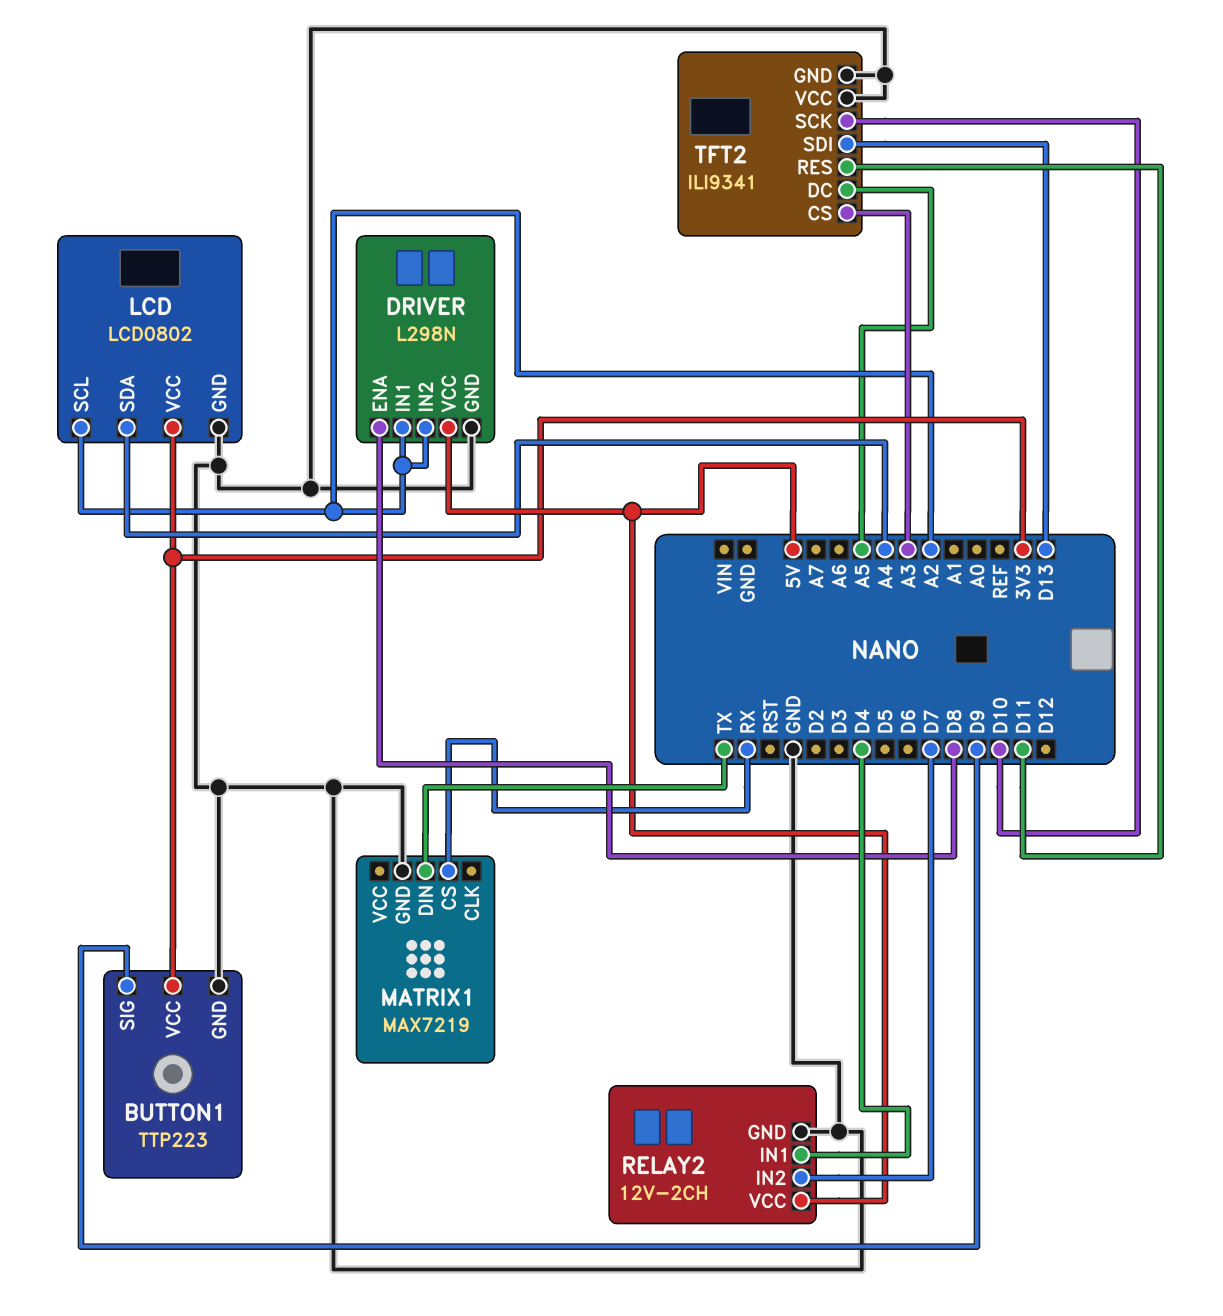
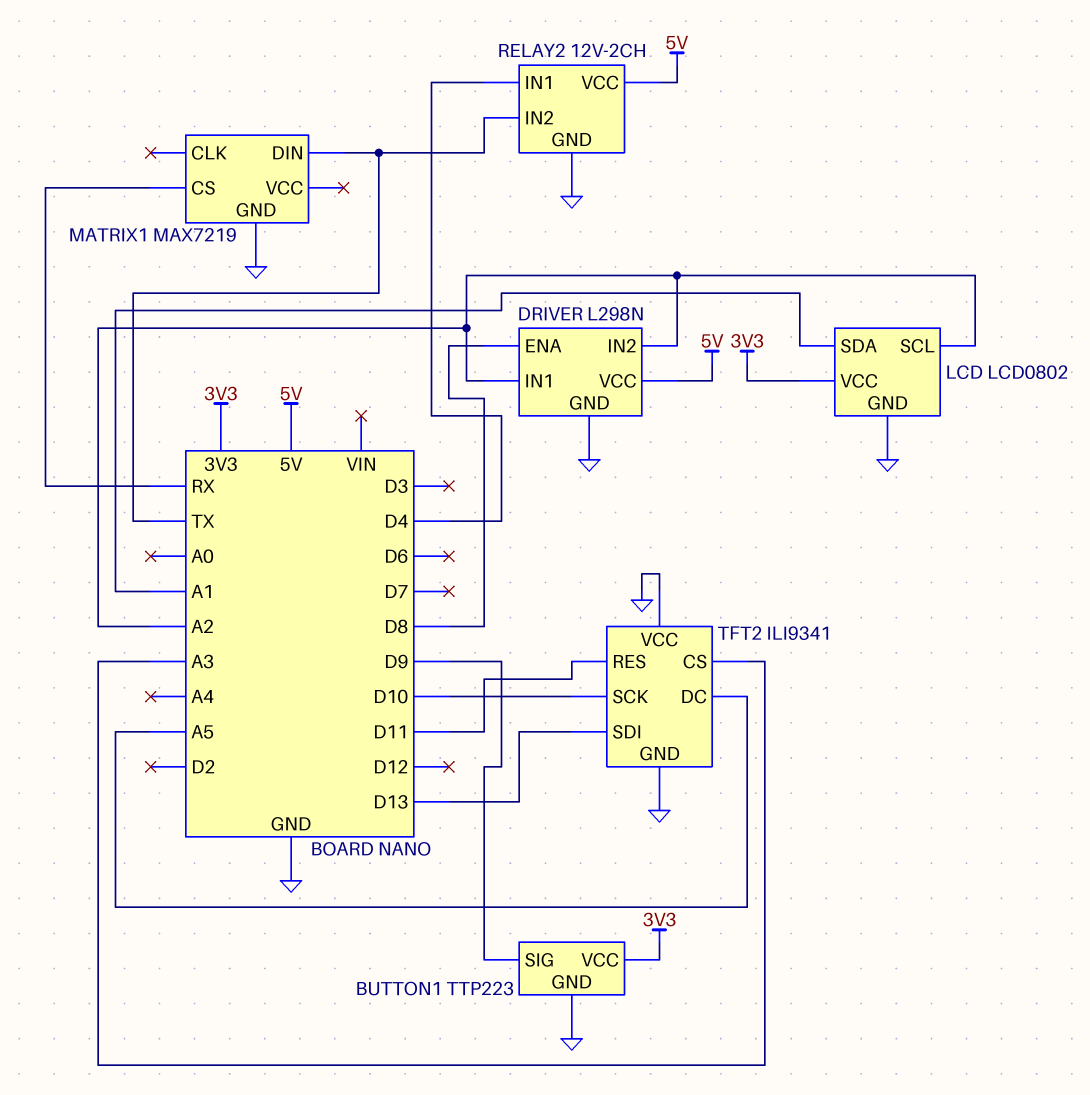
LCD pin SDA: A4 -> A1
RELAY2 pin IN2: D7 -> TX

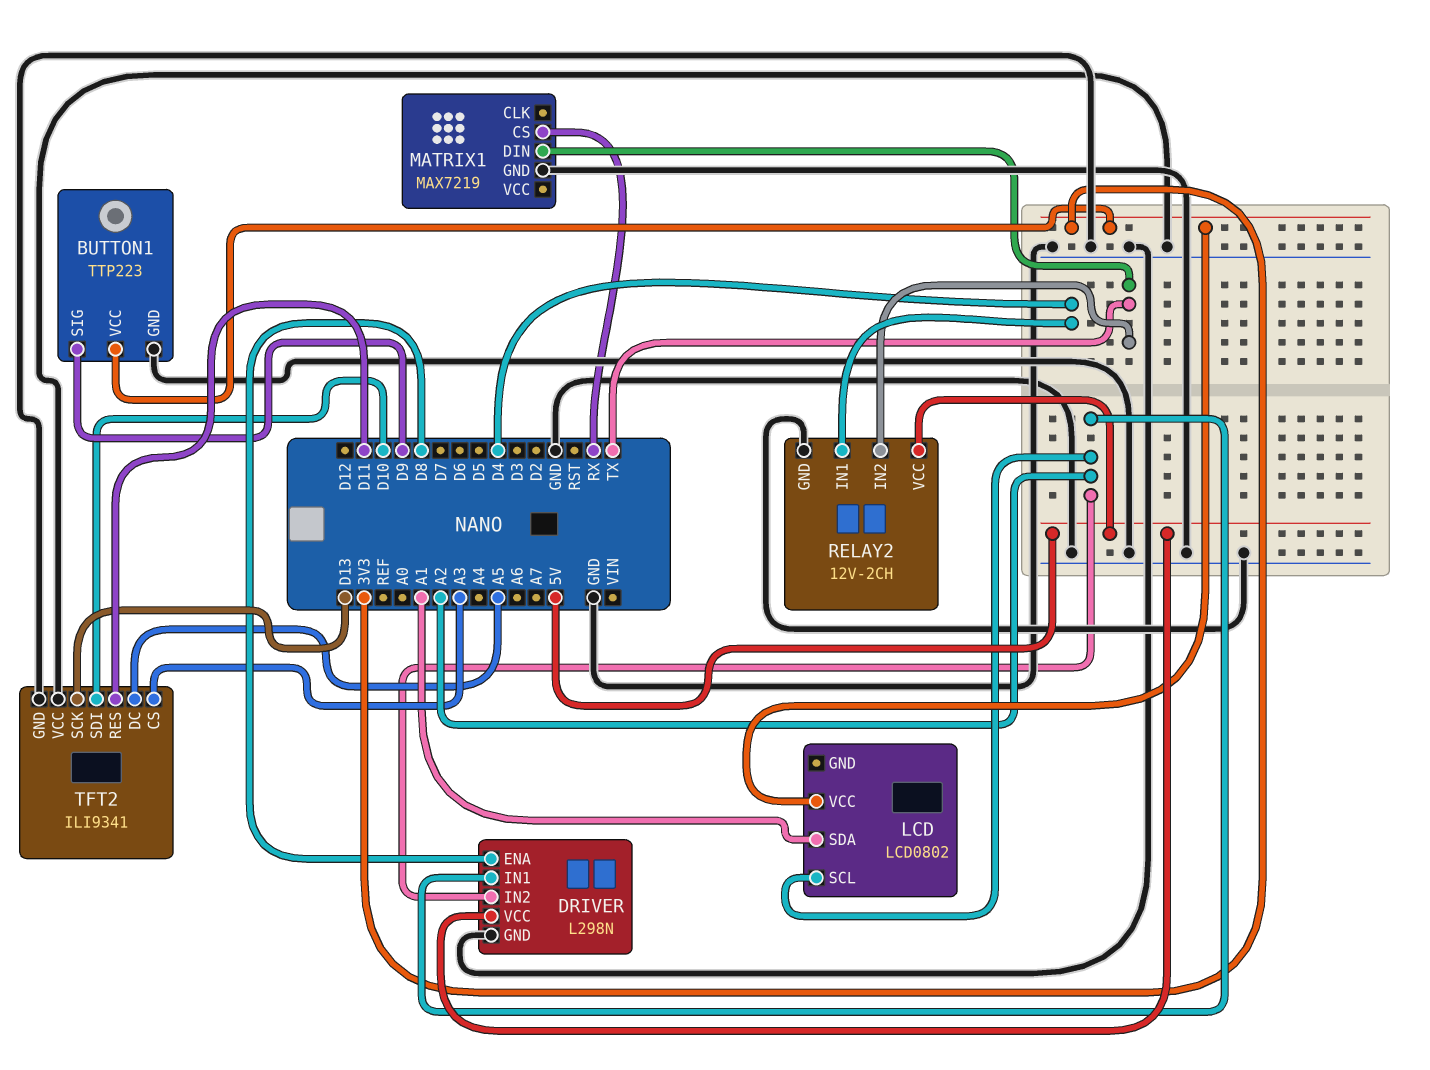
LCD pin GND: GND -> none
TFT2 pin SCK: D10 -> D13
TFT2 pin SDI: D13 -> D10

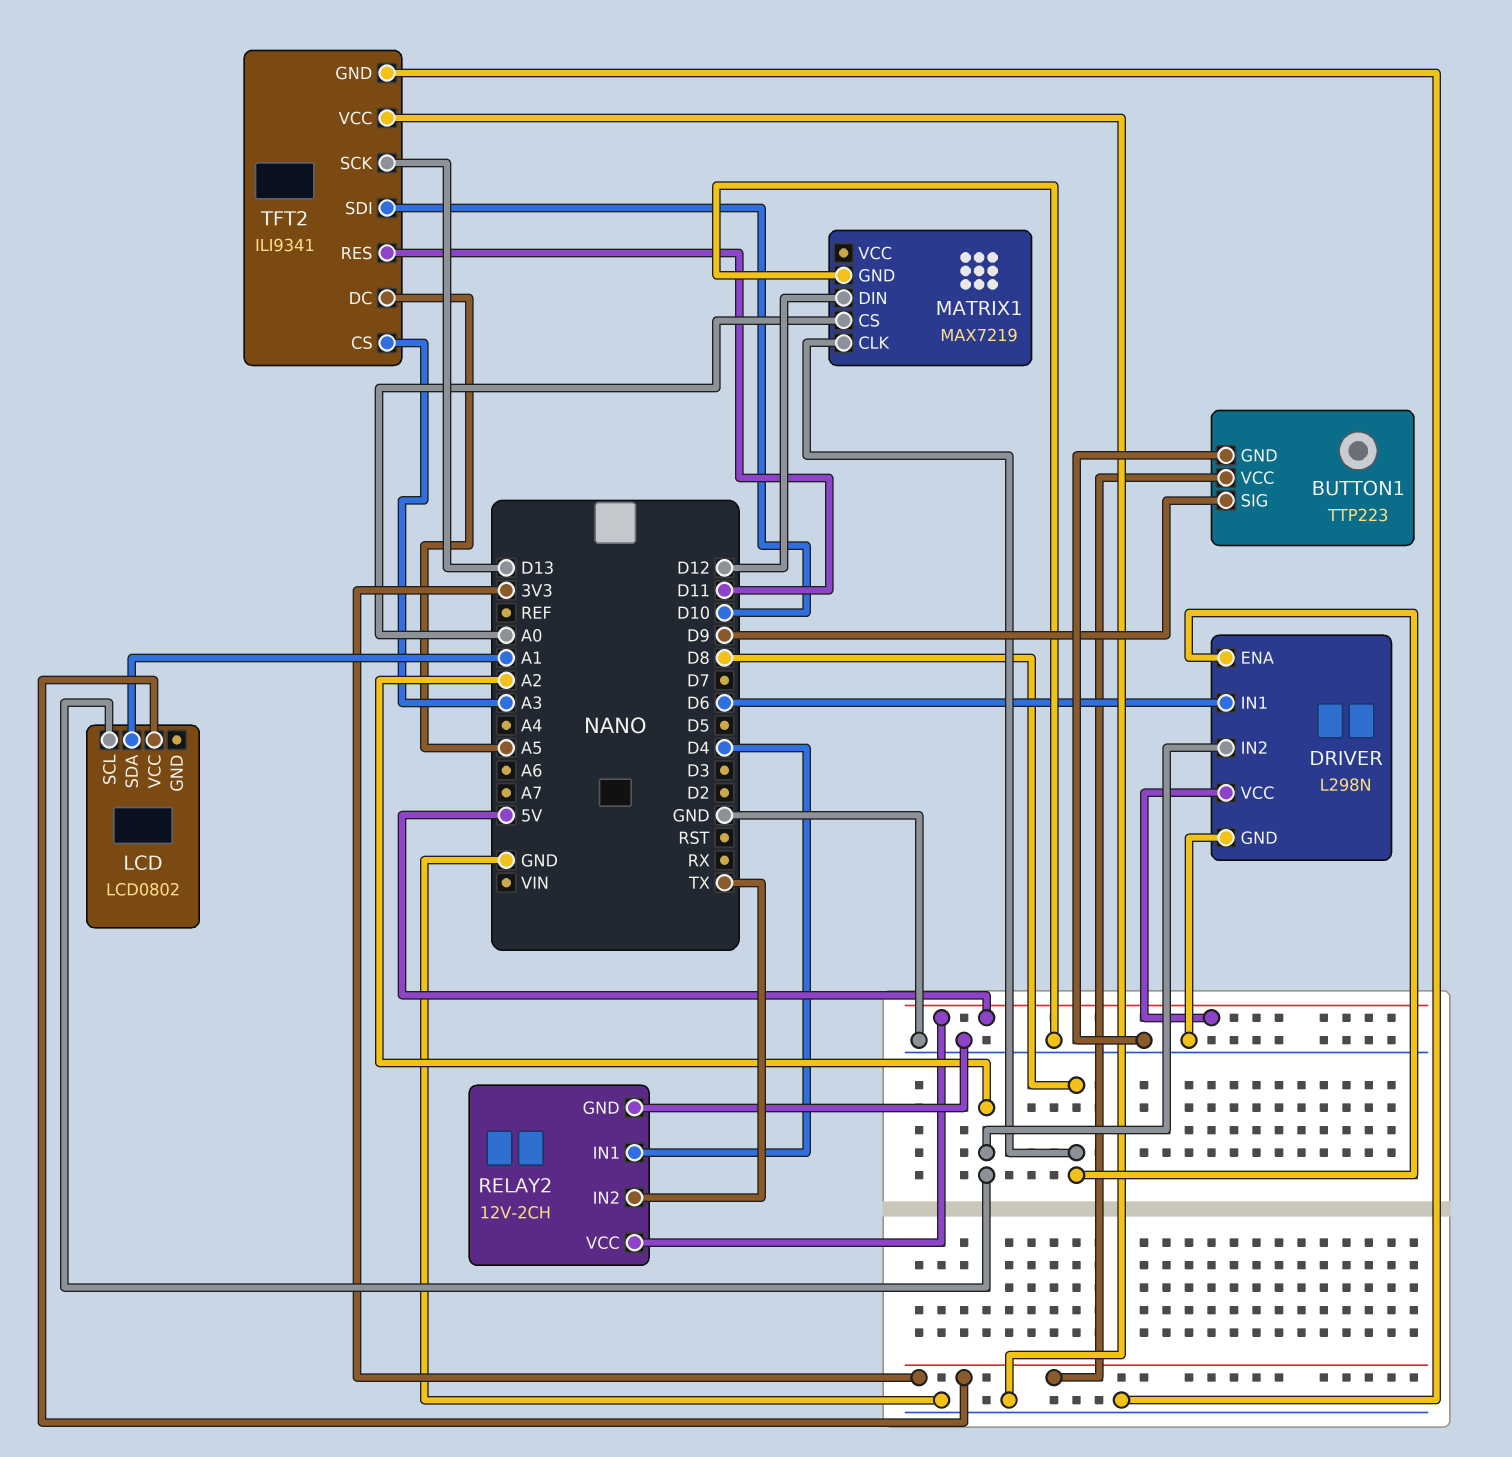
DRIVER pin IN1: A2 -> D6
MATRIX1 pin CLK: none -> D8
MATRIX1 pin CS: RX -> A0
MATRIX1 pin DIN: TX -> D12

